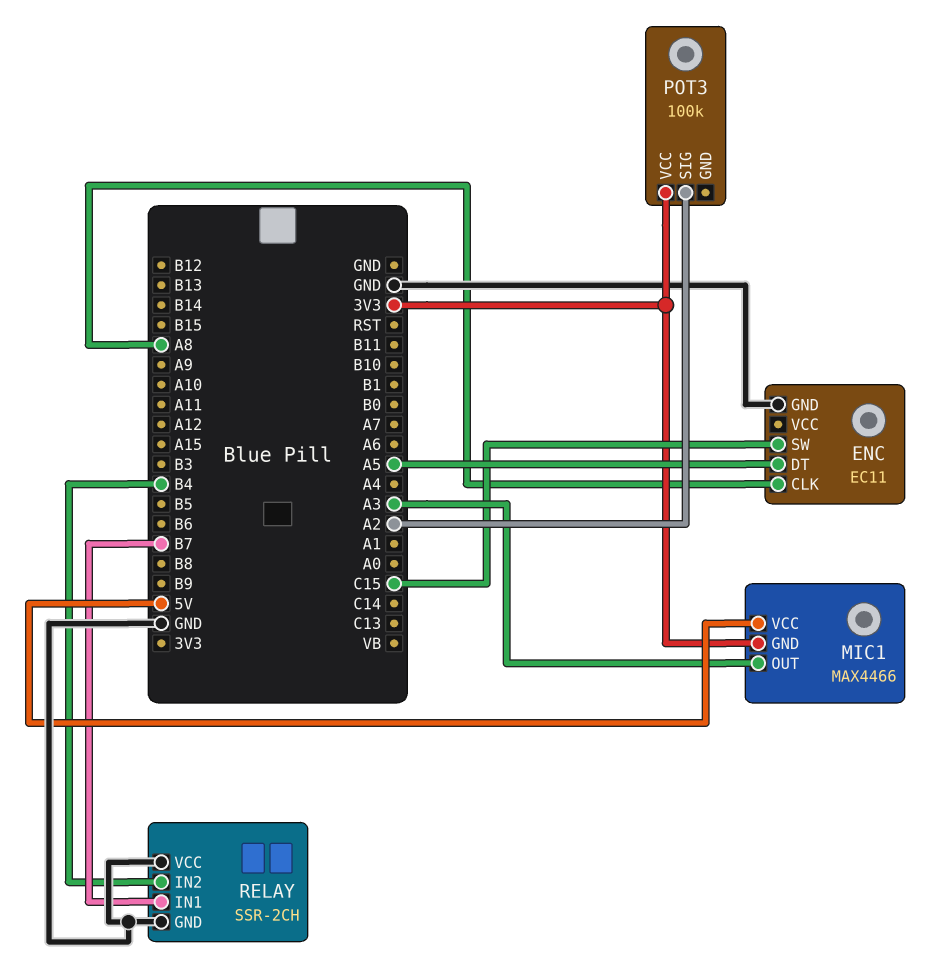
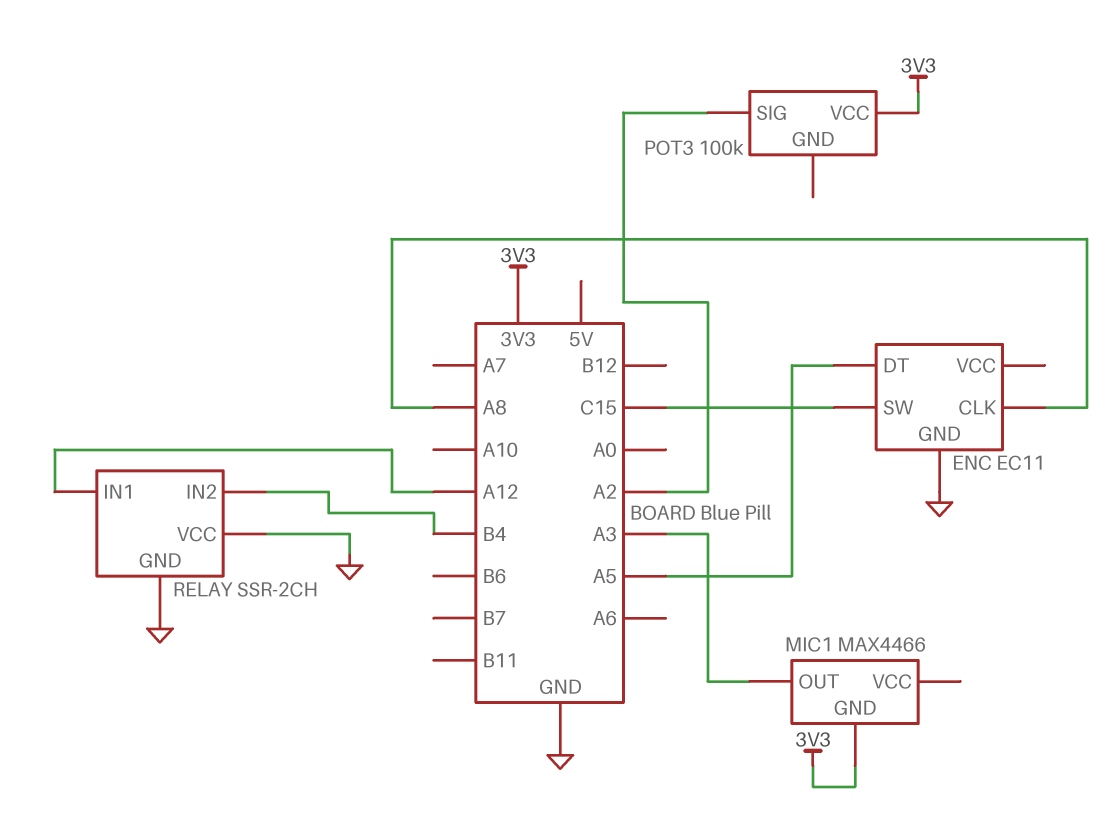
MIC1 pin VCC: 5V -> none
RELAY pin IN1: B7 -> A12

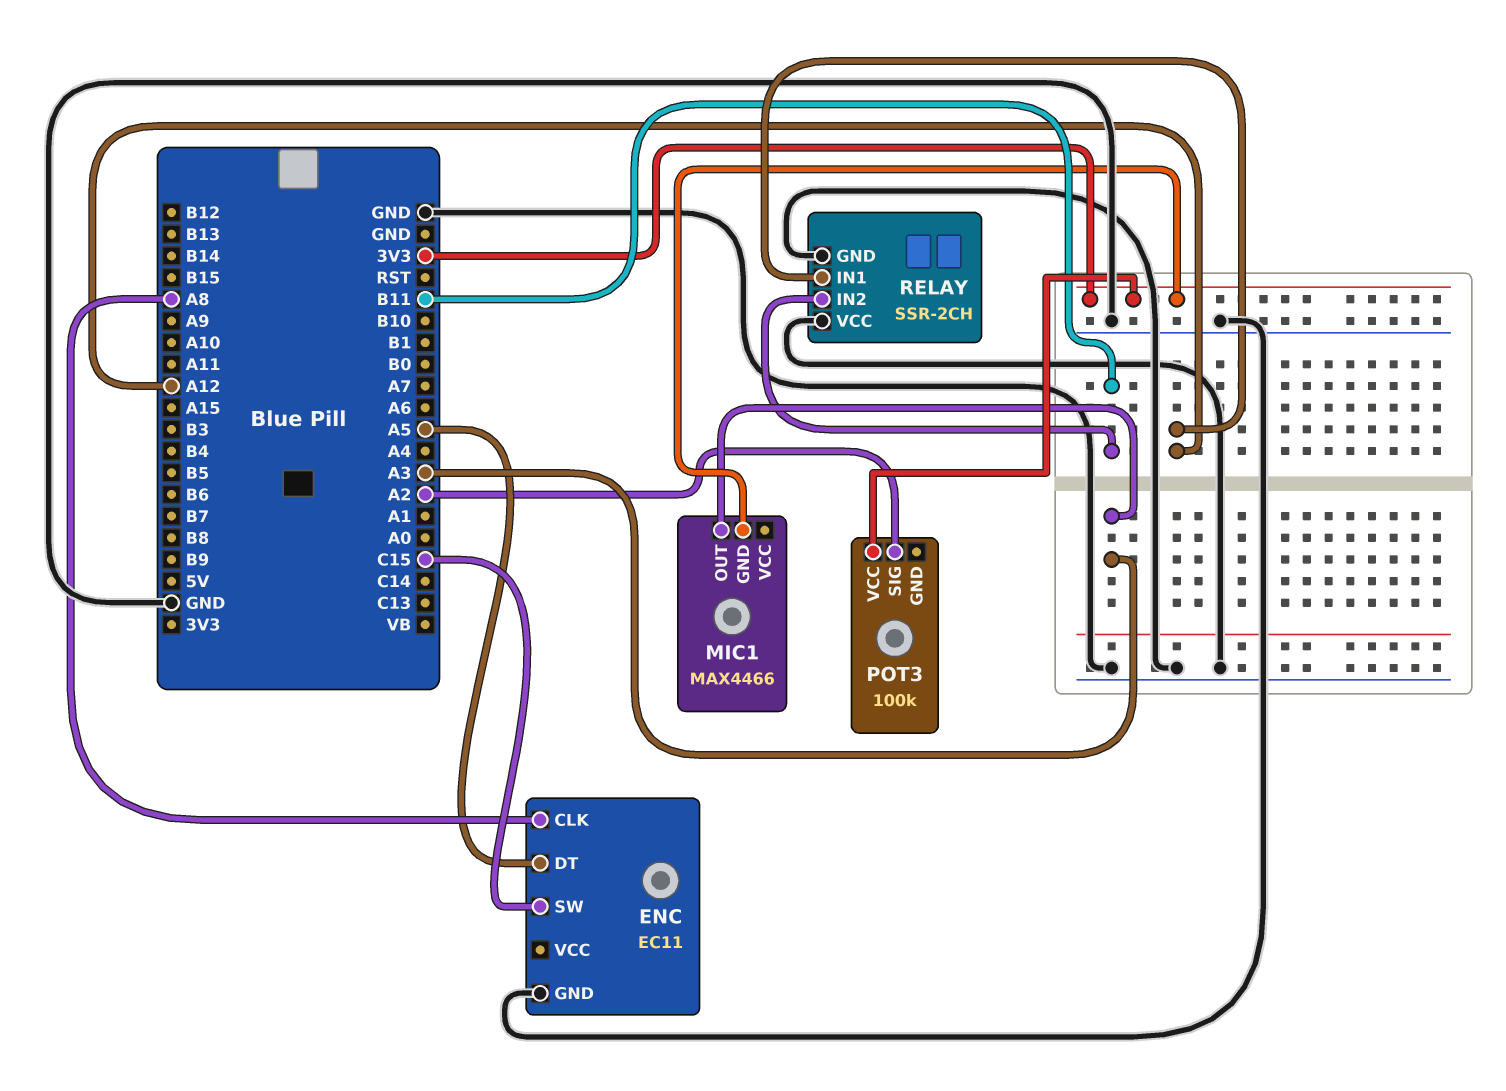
RELAY pin IN2: B4 -> B11

